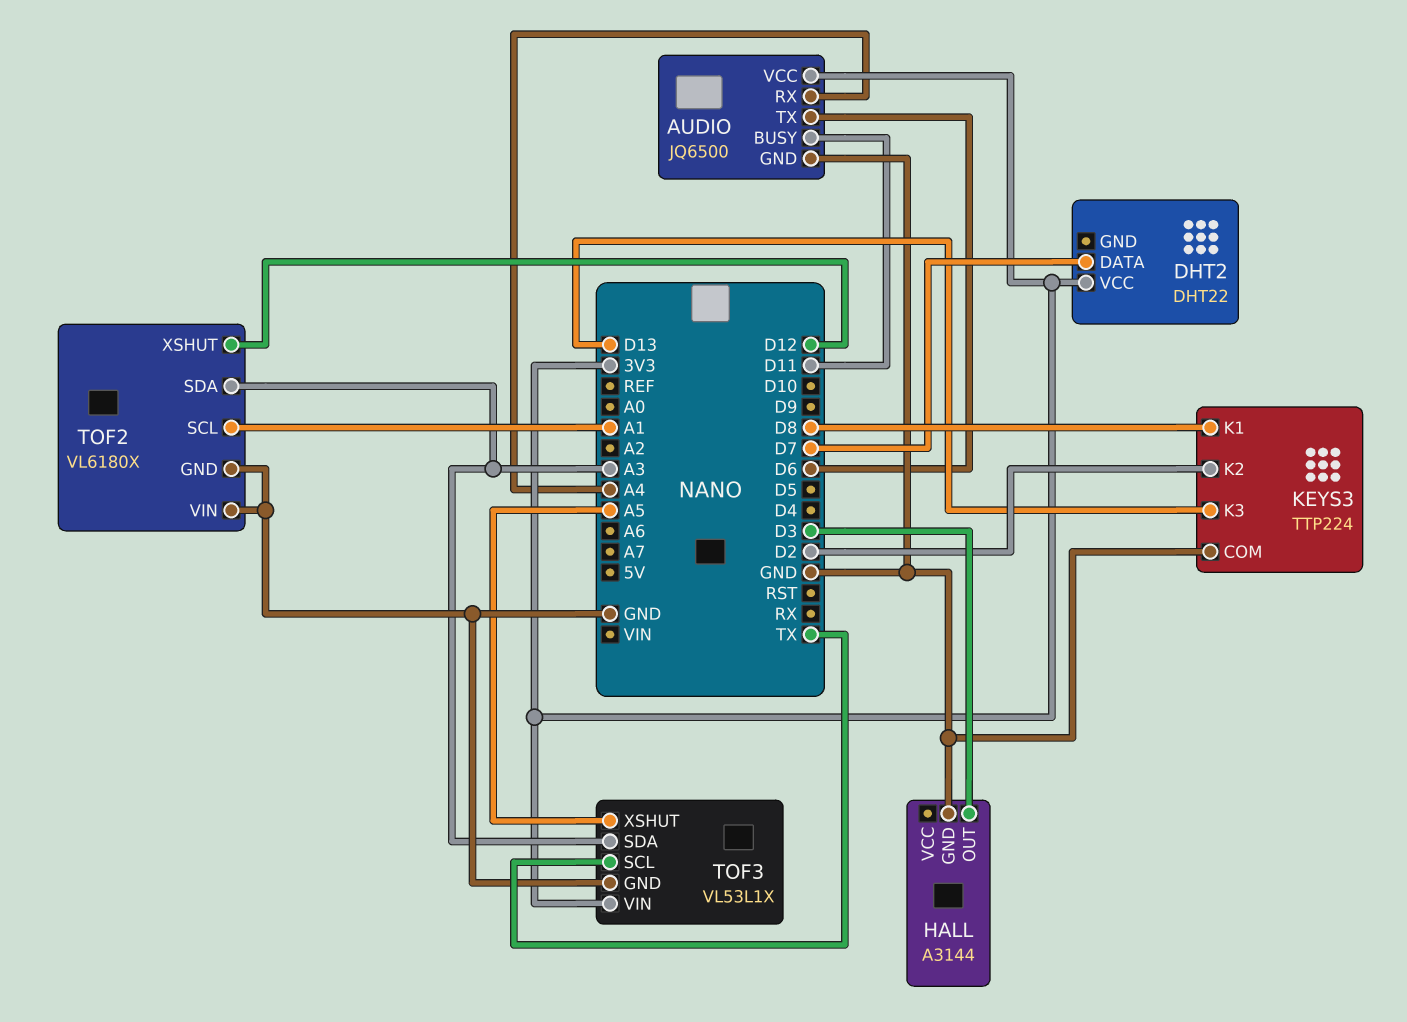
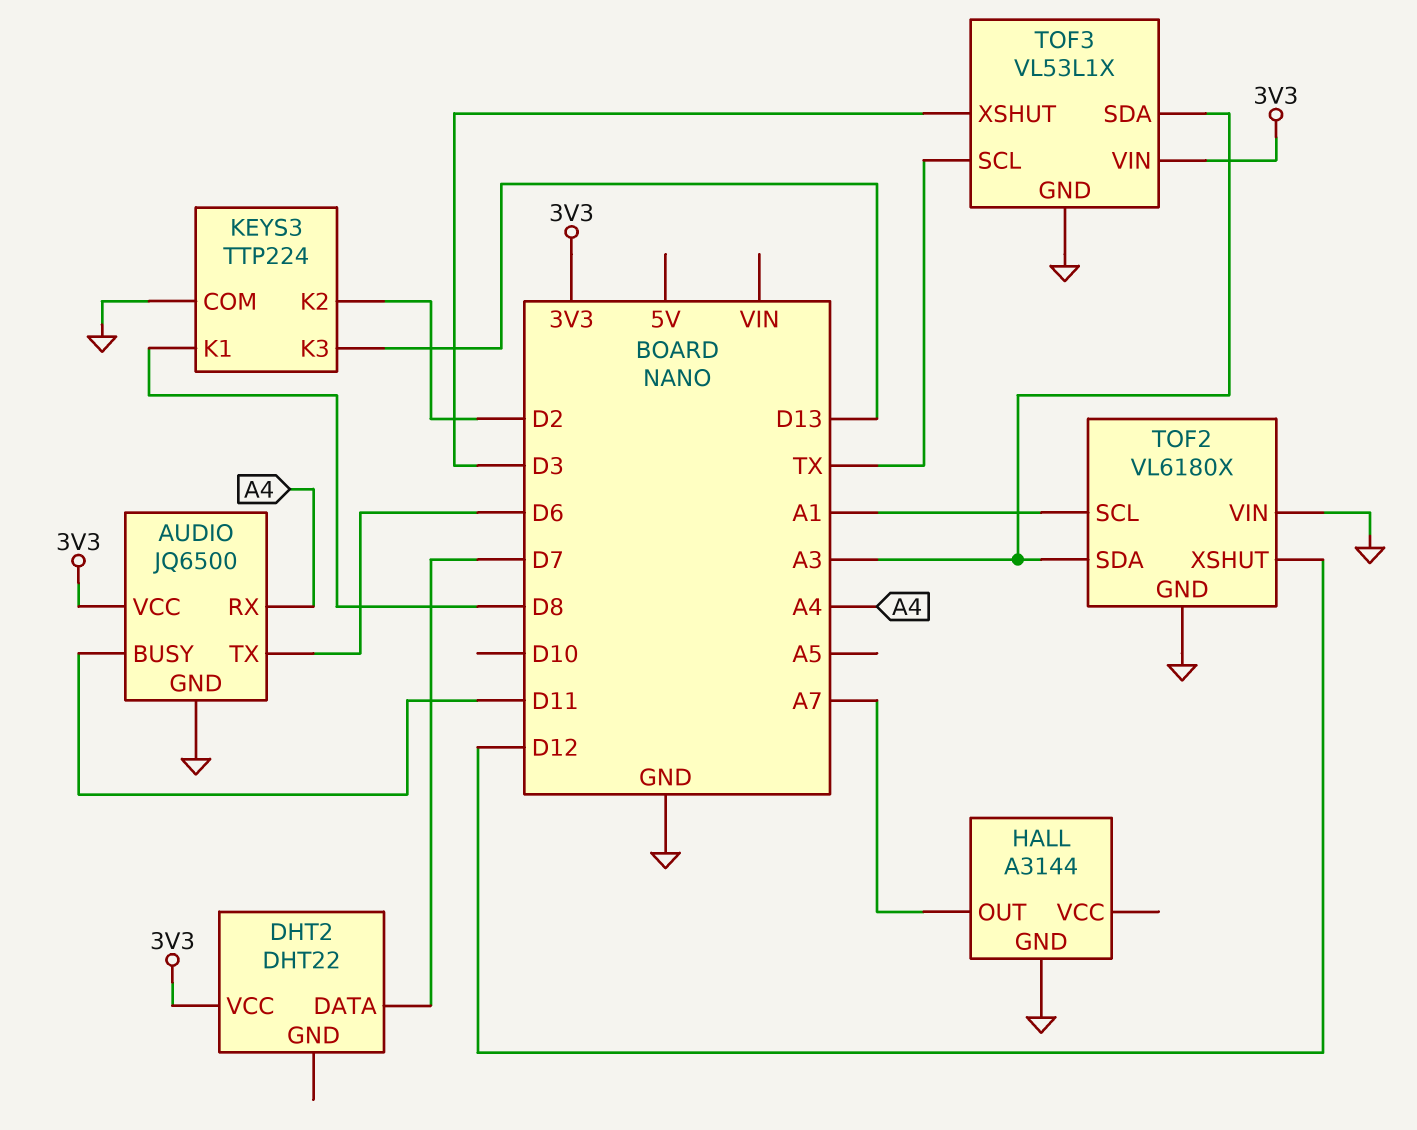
HALL pin OUT: D3 -> A7
TOF3 pin XSHUT: A5 -> D3

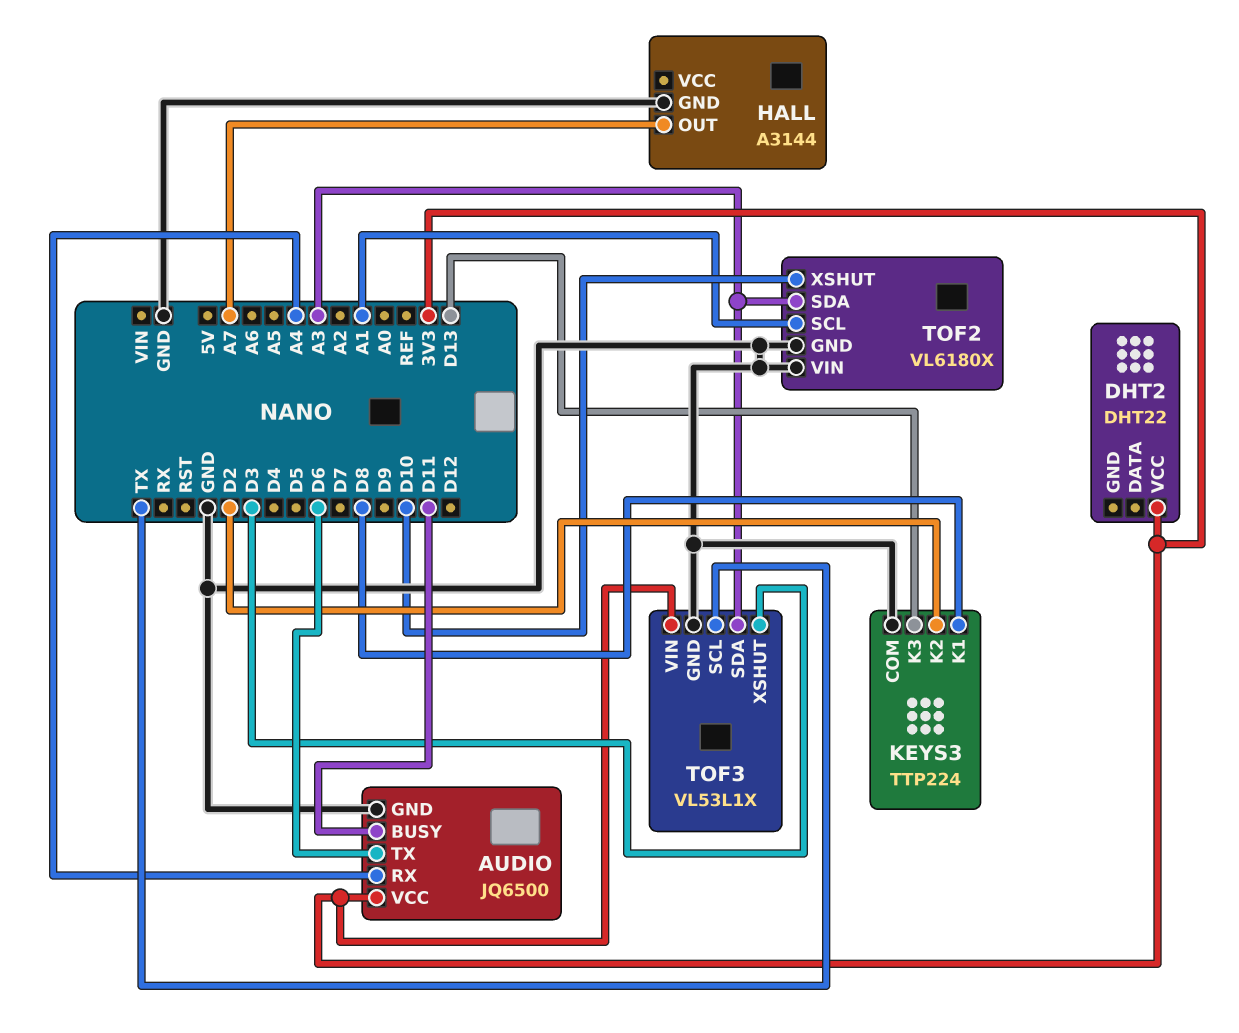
DHT2 pin DATA: D7 -> none
TOF2 pin XSHUT: D12 -> D10

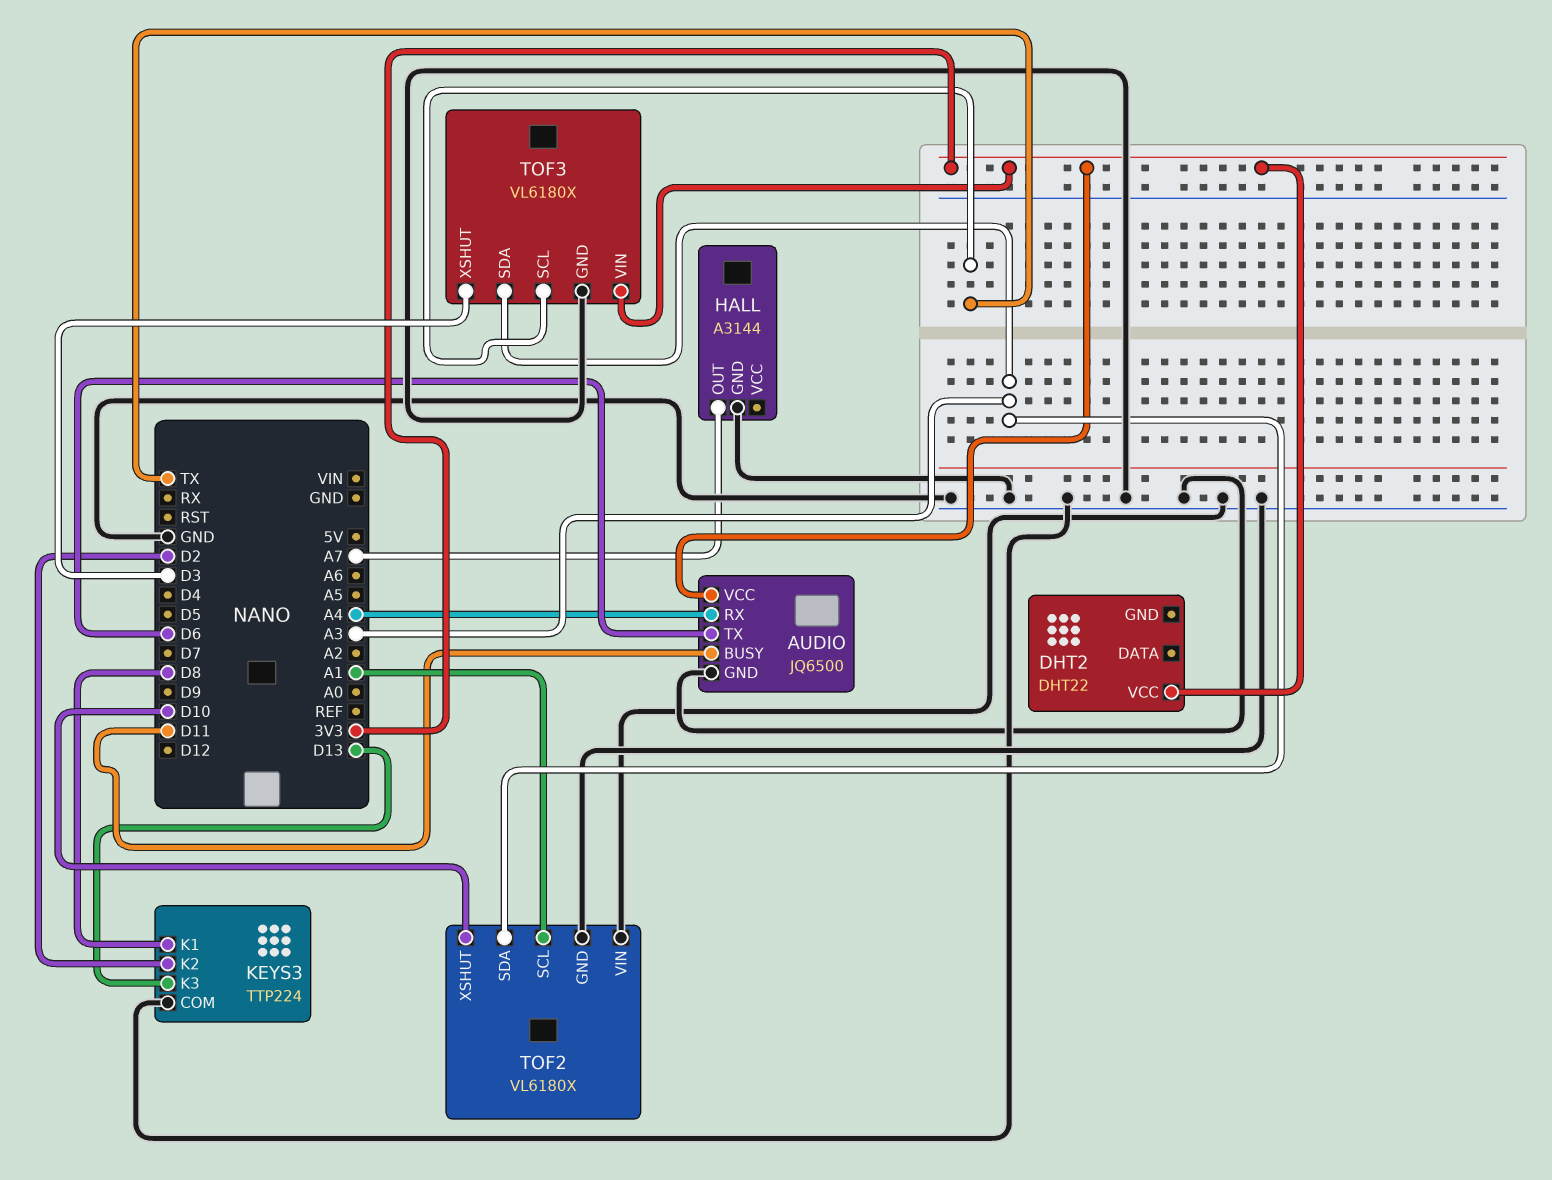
TOF3: VL53L1X -> VL6180X

